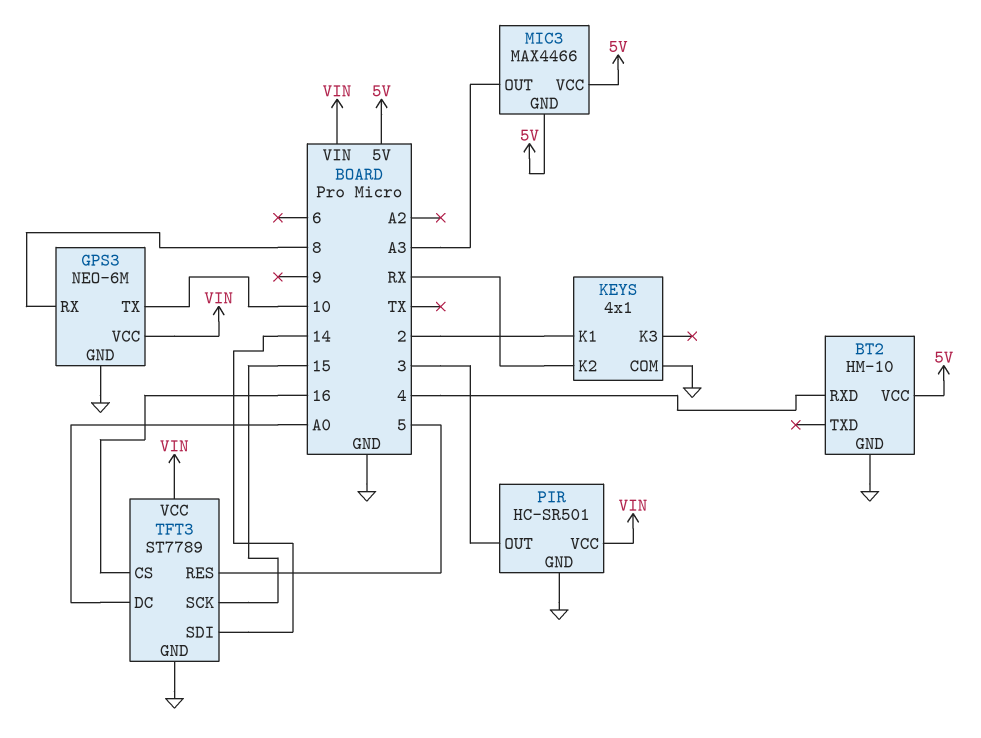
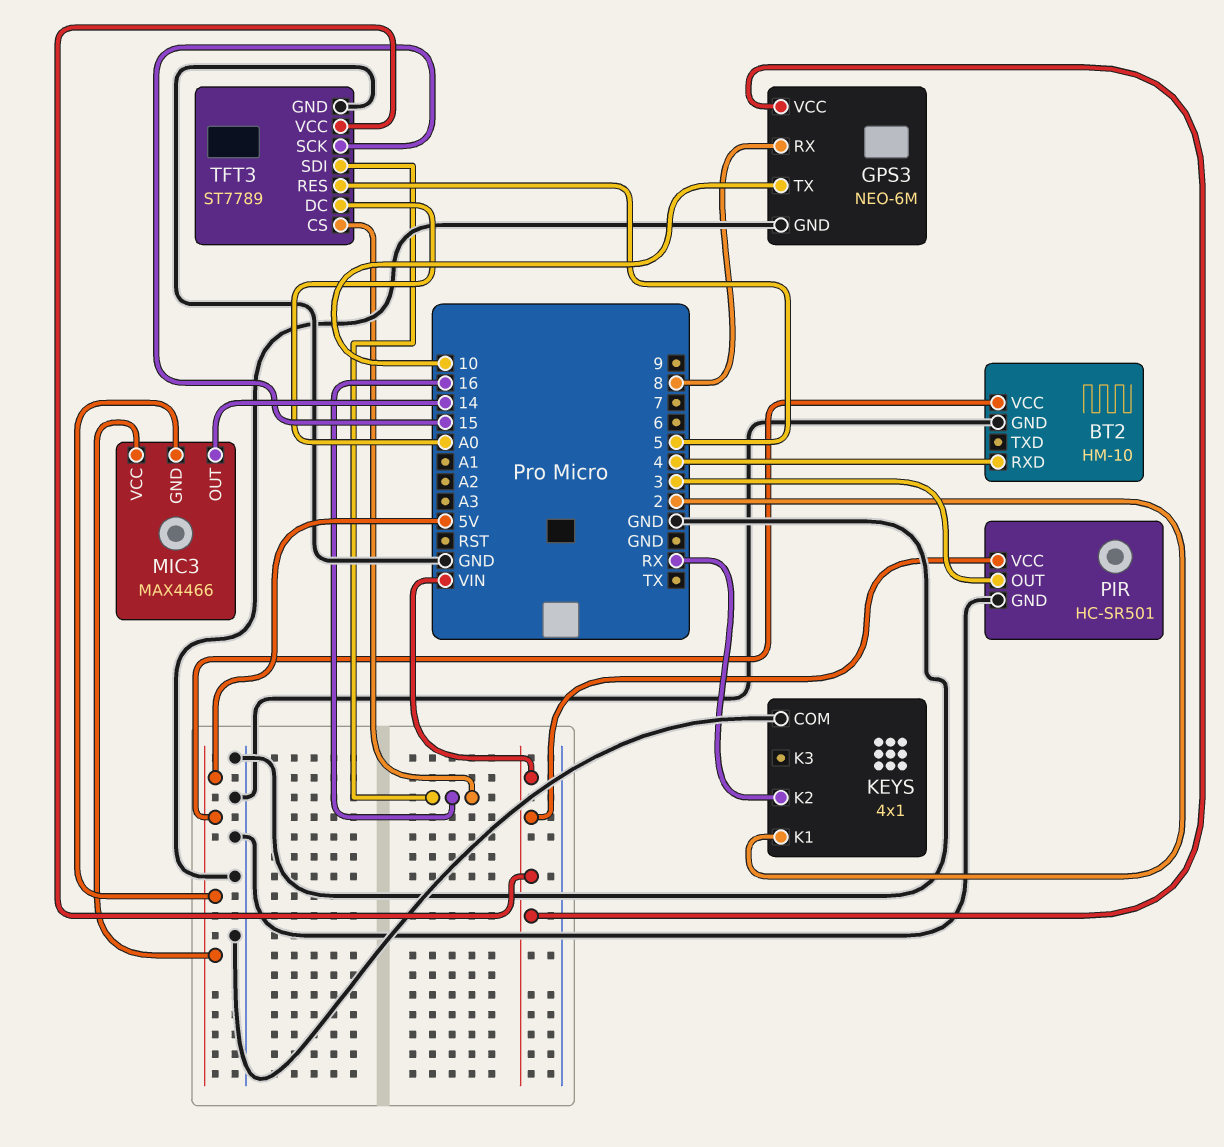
MIC3 pin OUT: A3 -> 14
TFT3 pin SDI: 14 -> 16

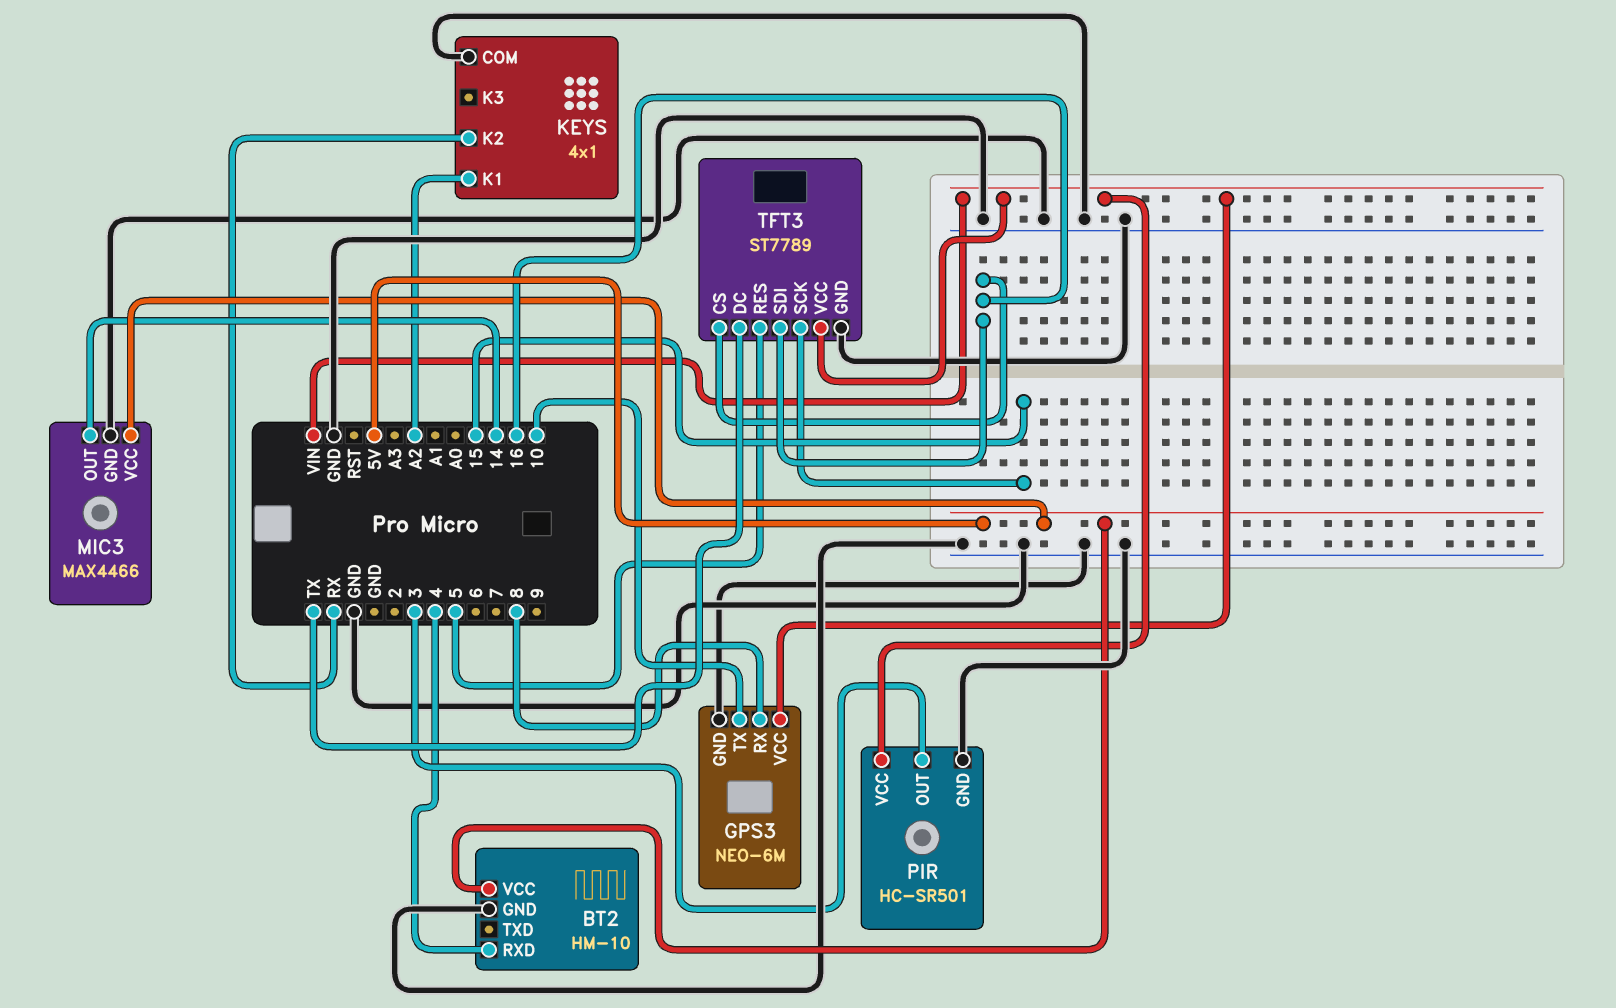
KEYS pin K1: 2 -> A2
MIC3 pin GND: 5V -> GND
TFT3 pin DC: A0 -> TX

